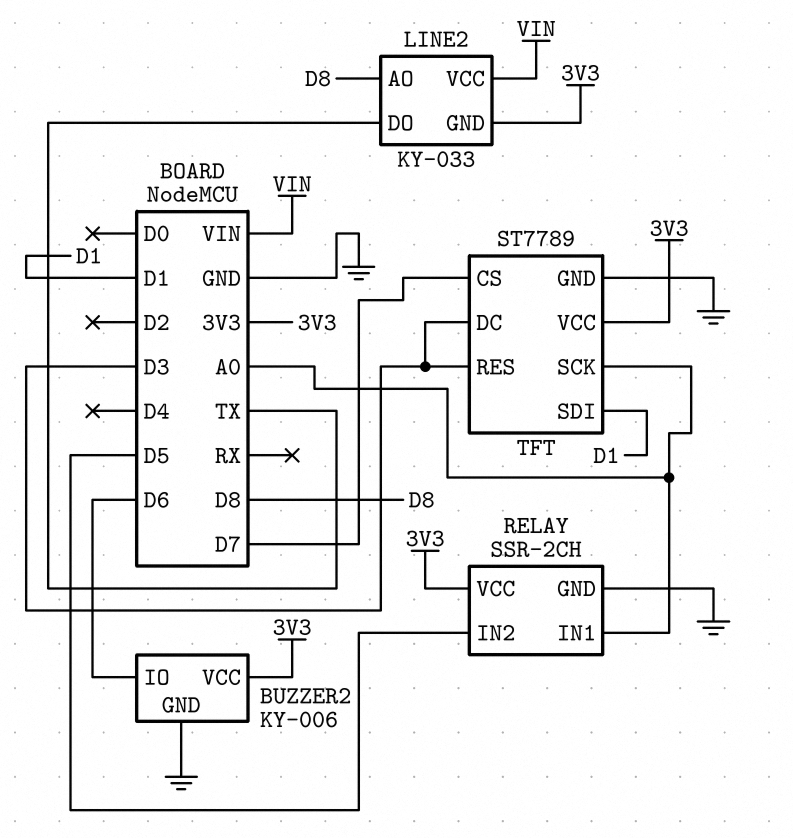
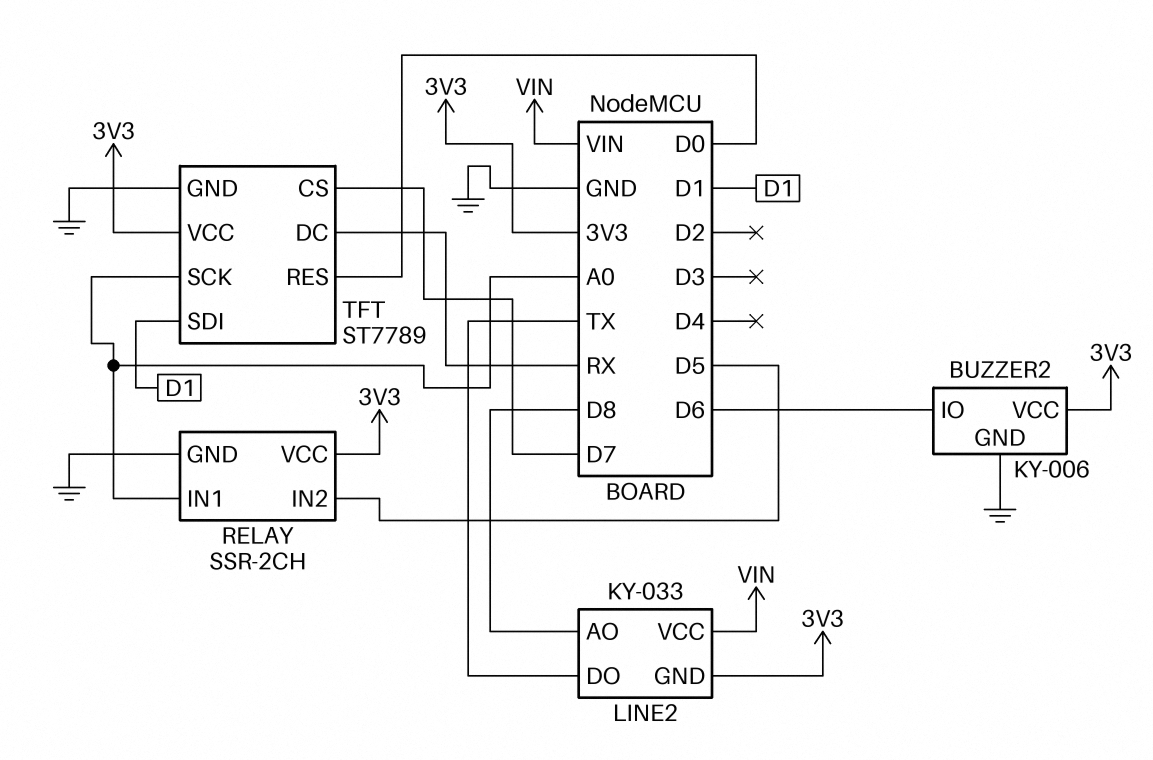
TFT pin DC: D3 -> RX
TFT pin RES: D3 -> D0

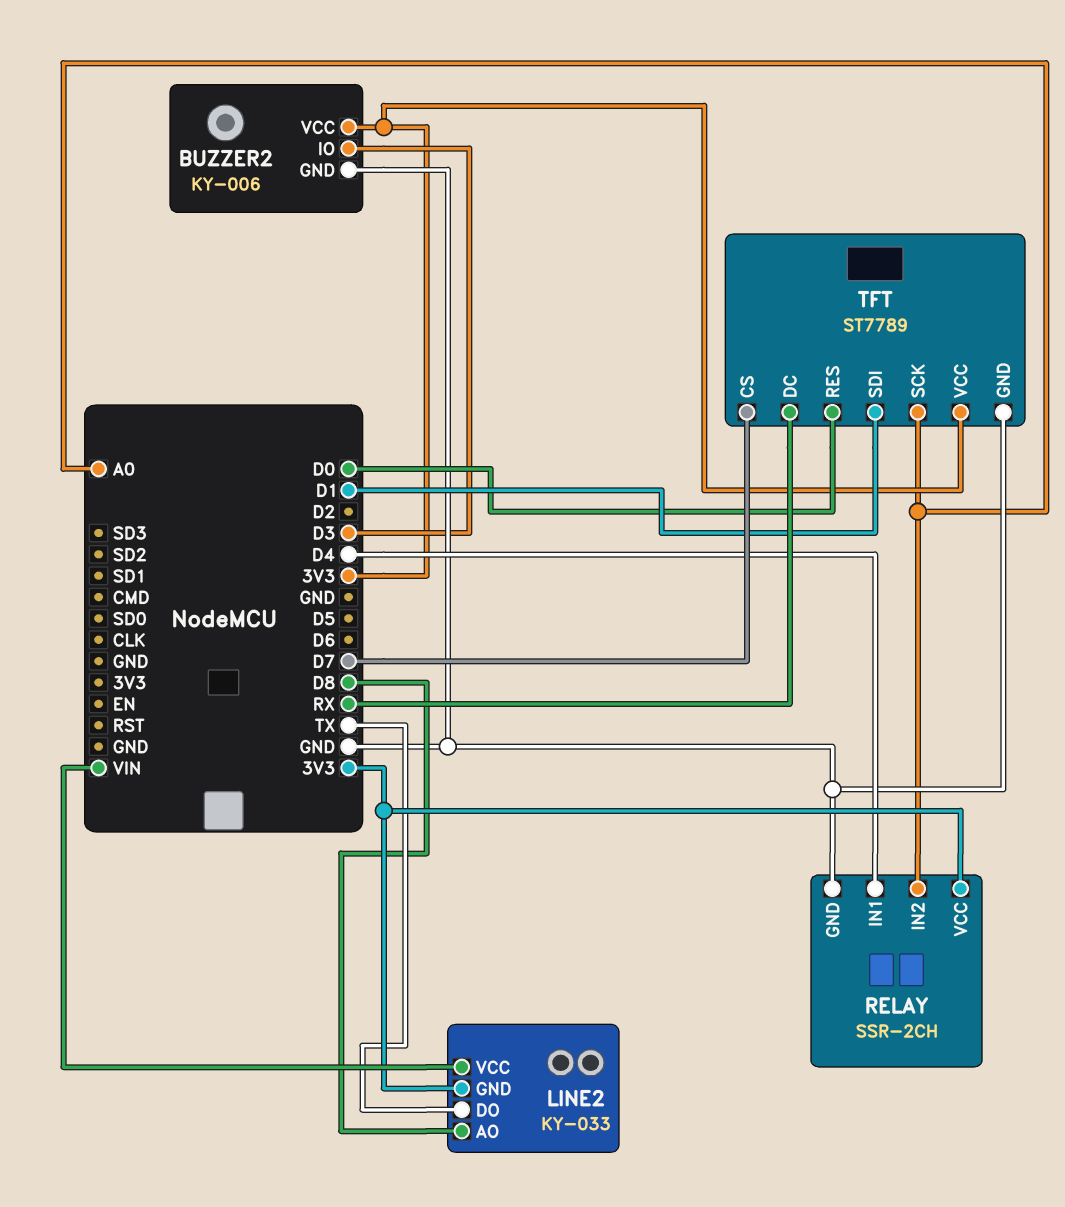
BUZZER2 pin IO: D6 -> D3
RELAY pin IN1: A0 -> D4
RELAY pin IN2: D5 -> A0

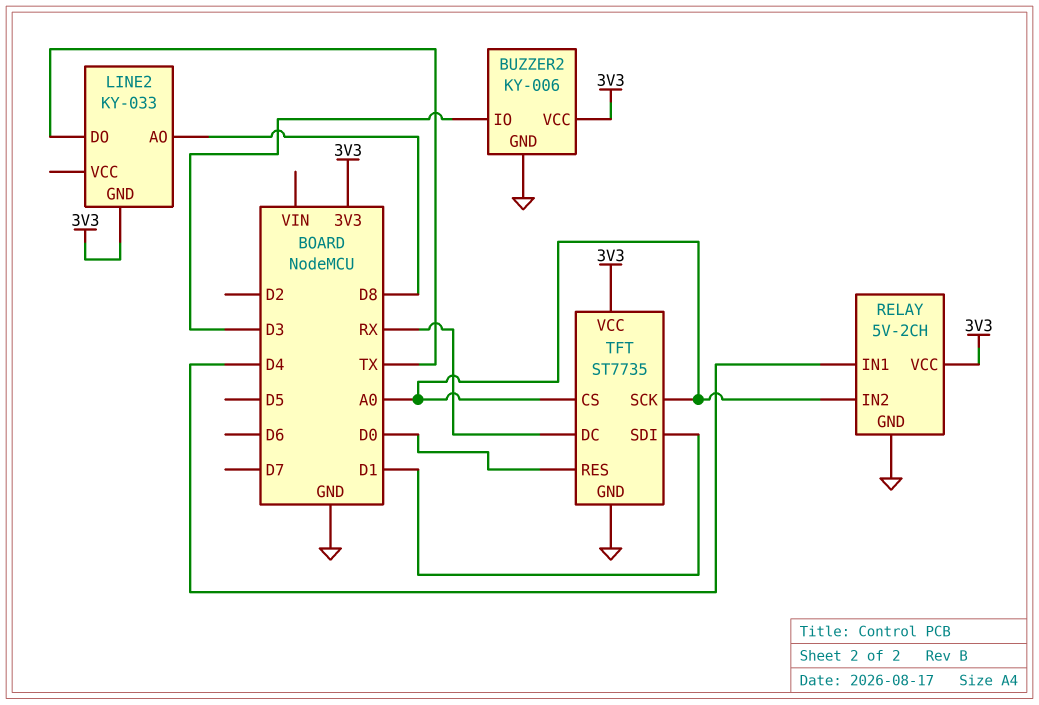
LINE2 pin VCC: VIN -> none
RELAY: SSR-2CH -> 5V-2CH
TFT: ST7789 -> ST7735
TFT pin CS: D7 -> A0

